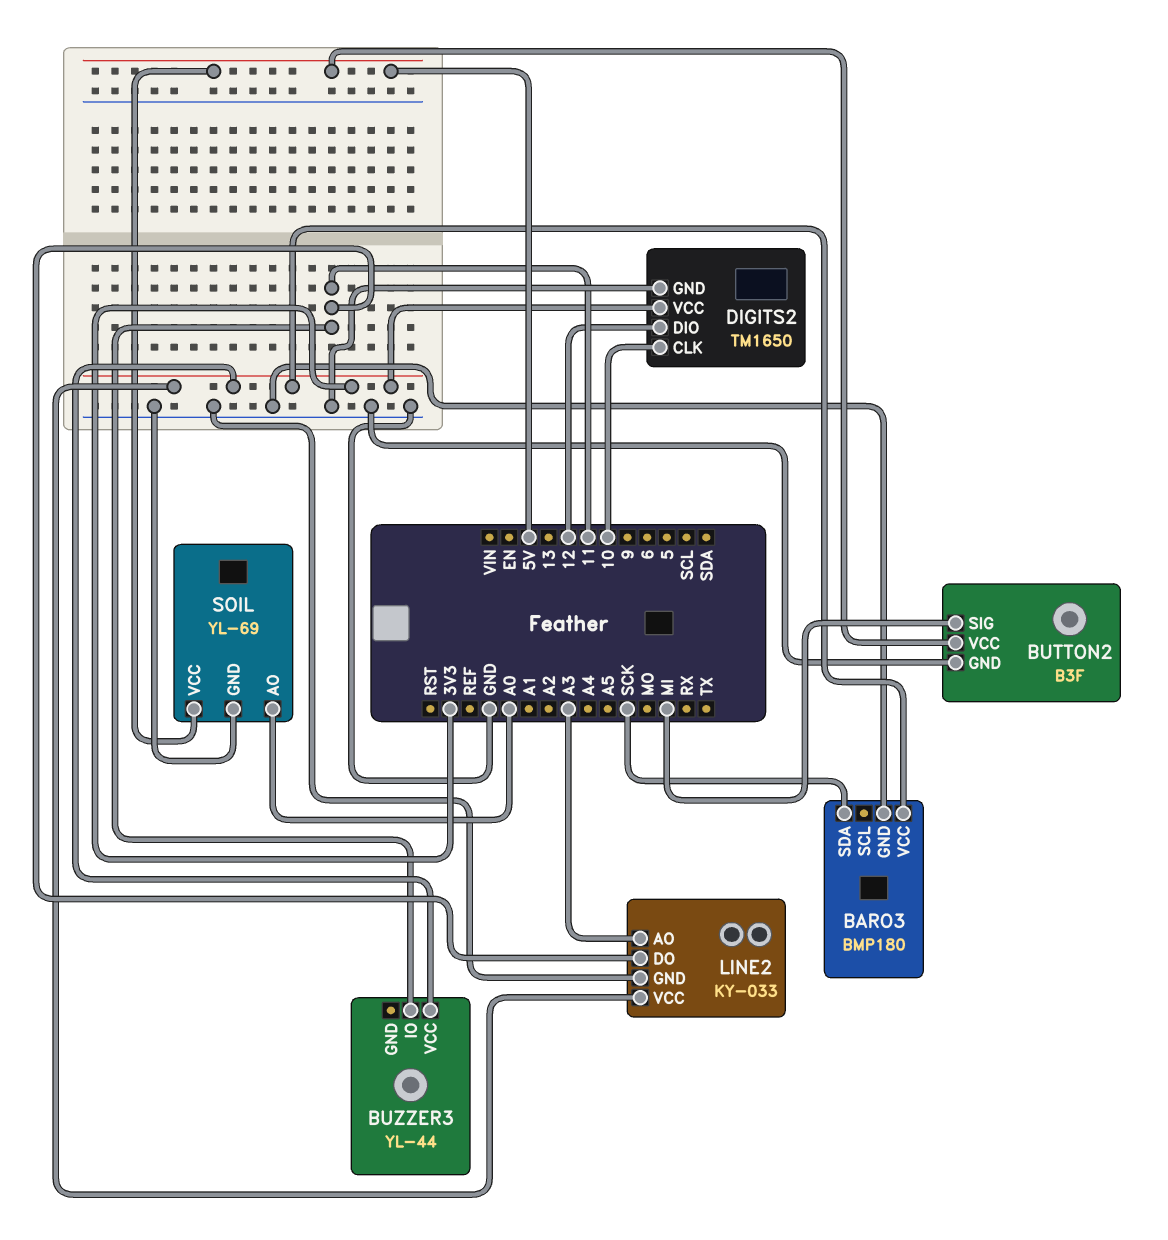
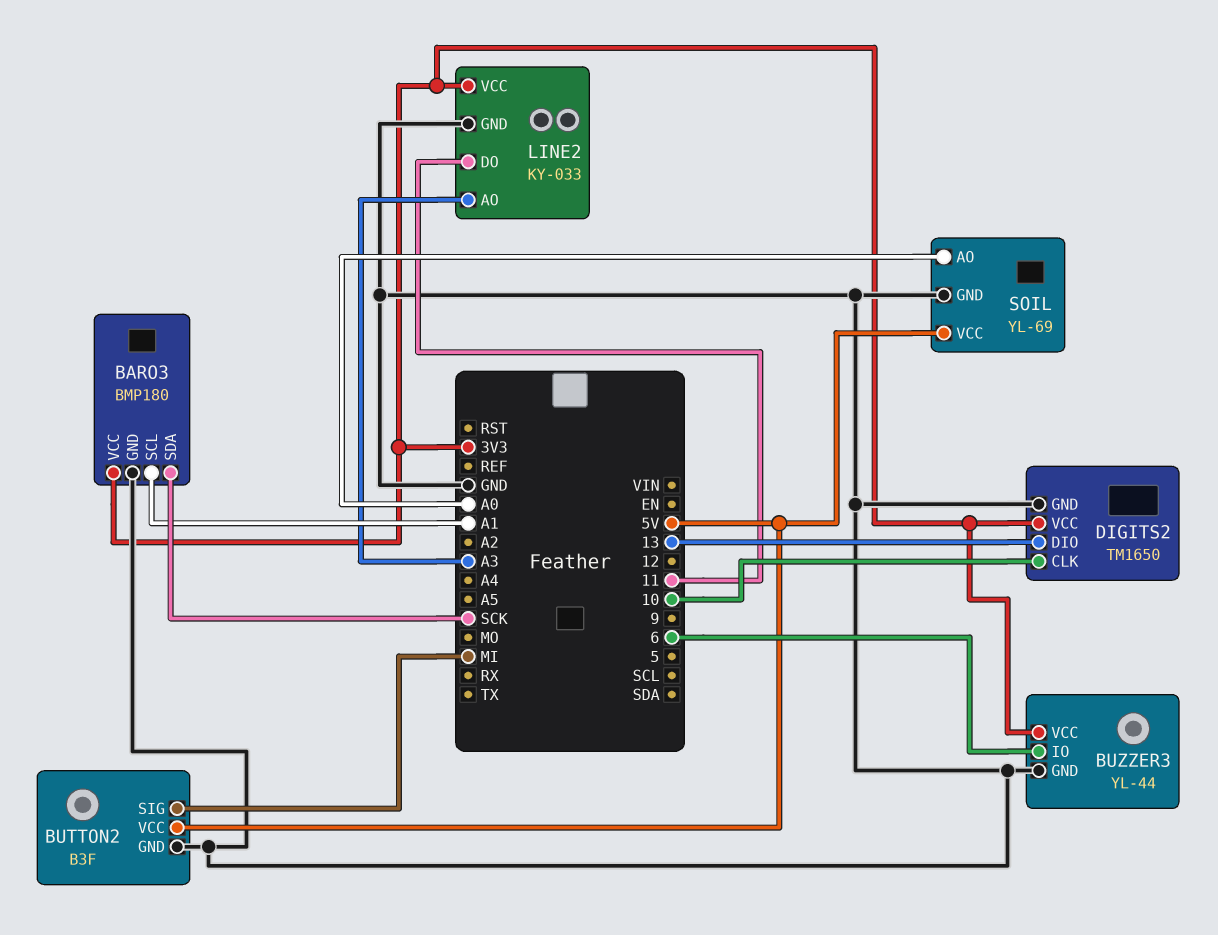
BARO3 pin SCL: none -> A1
BUZZER3 pin GND: none -> GND
BUZZER3 pin IO: 11 -> 6
DIGITS2 pin DIO: 12 -> 13

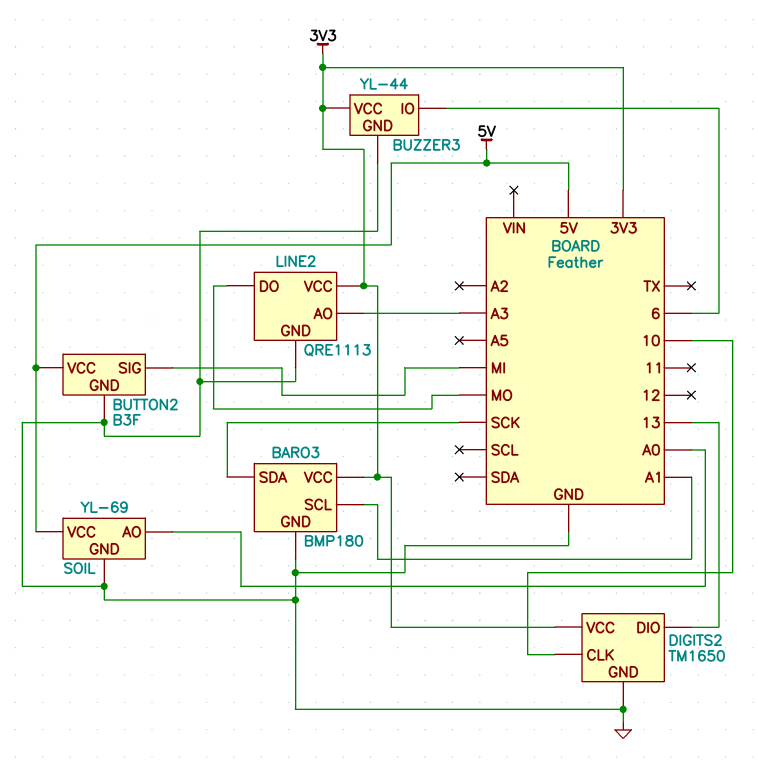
LINE2: KY-033 -> QRE1113
LINE2 pin DO: 11 -> MO

